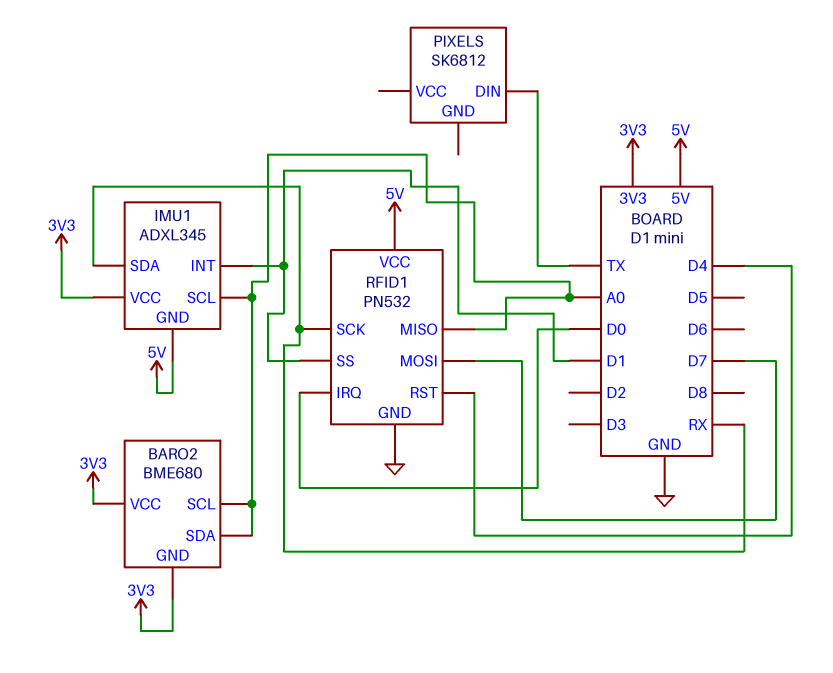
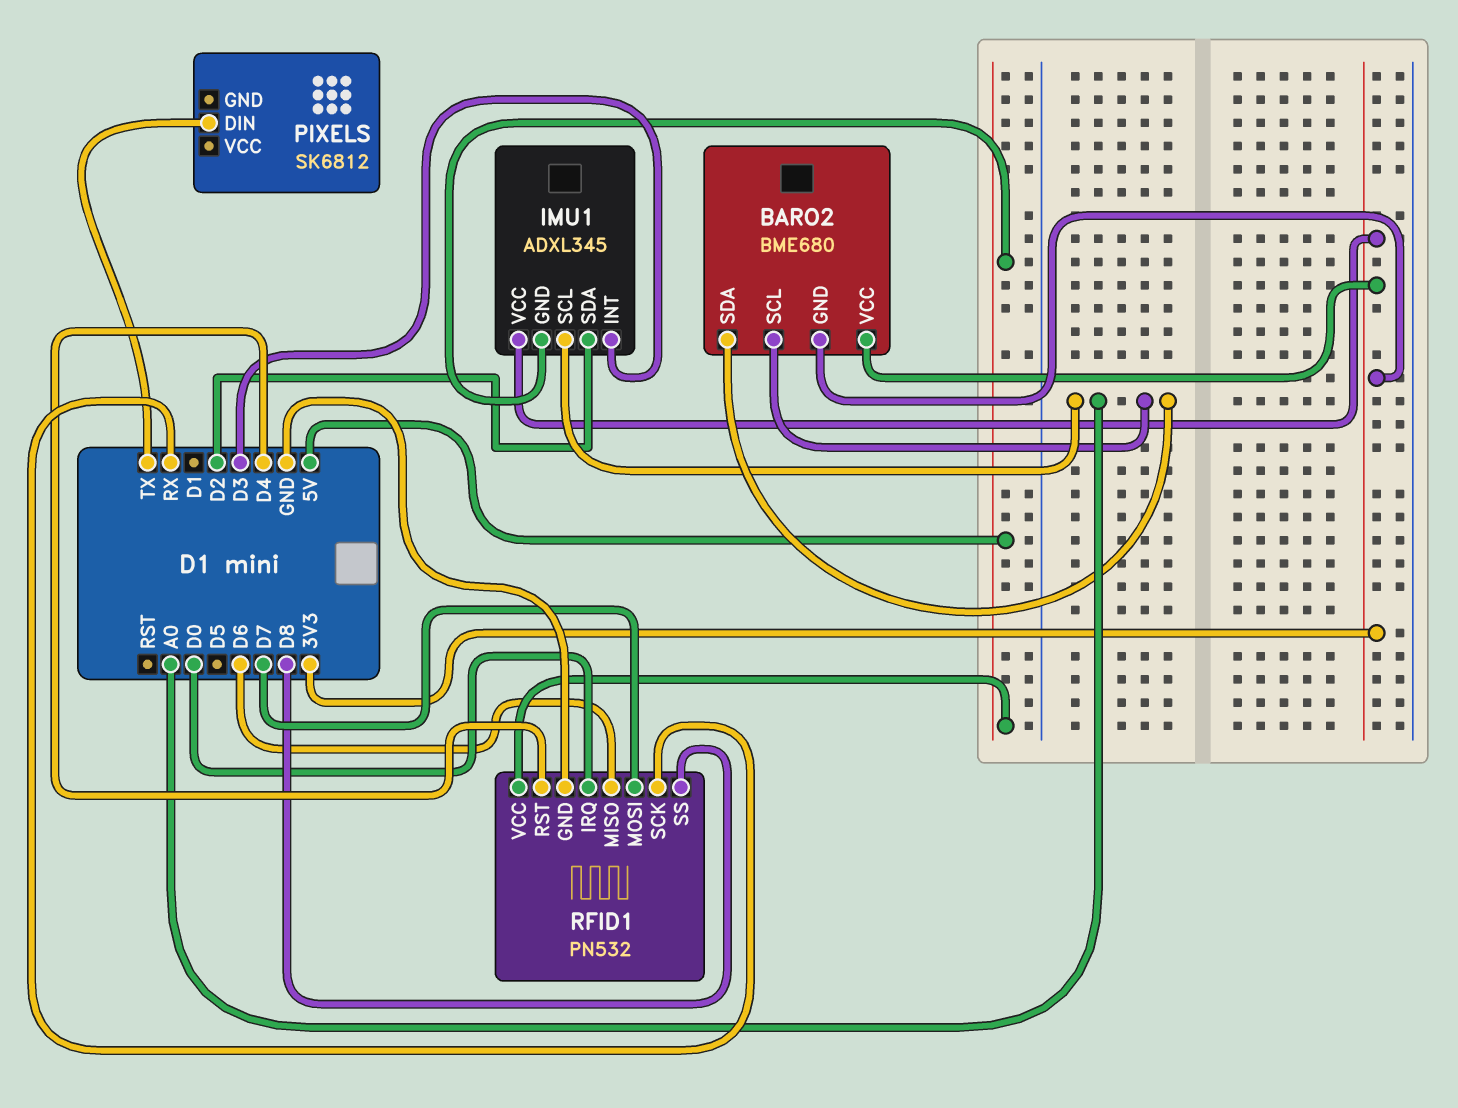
IMU1 pin INT: D1 -> D3
IMU1 pin SDA: RX -> D2
RFID1 pin MISO: A0 -> D6
RFID1 pin SS: D1 -> D8

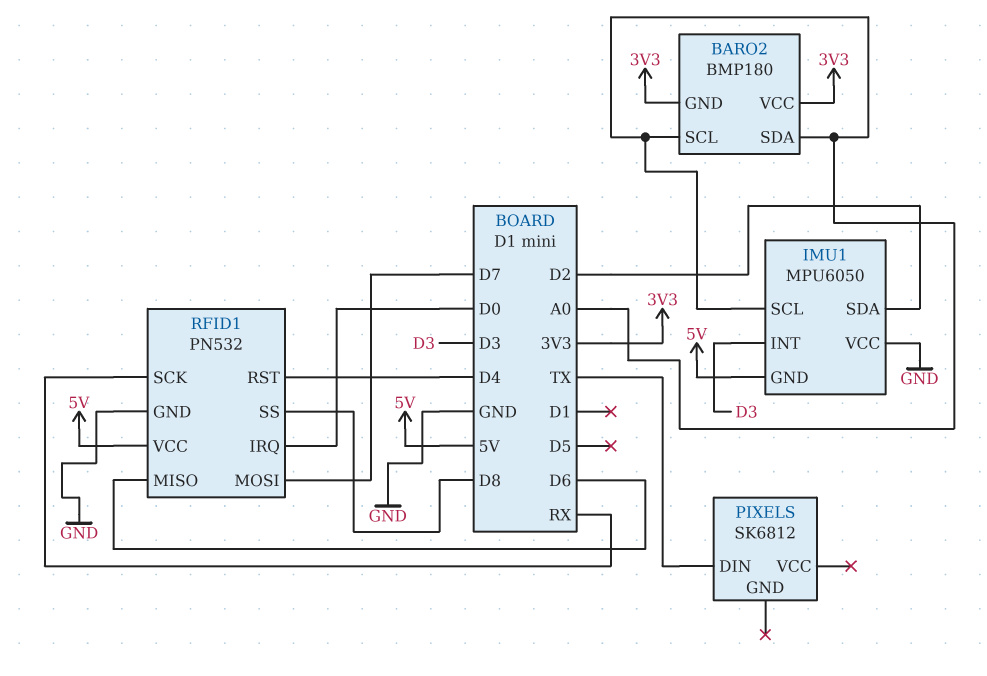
BARO2: BME680 -> BMP180
IMU1: ADXL345 -> MPU6050
IMU1 pin VCC: 3V3 -> GND

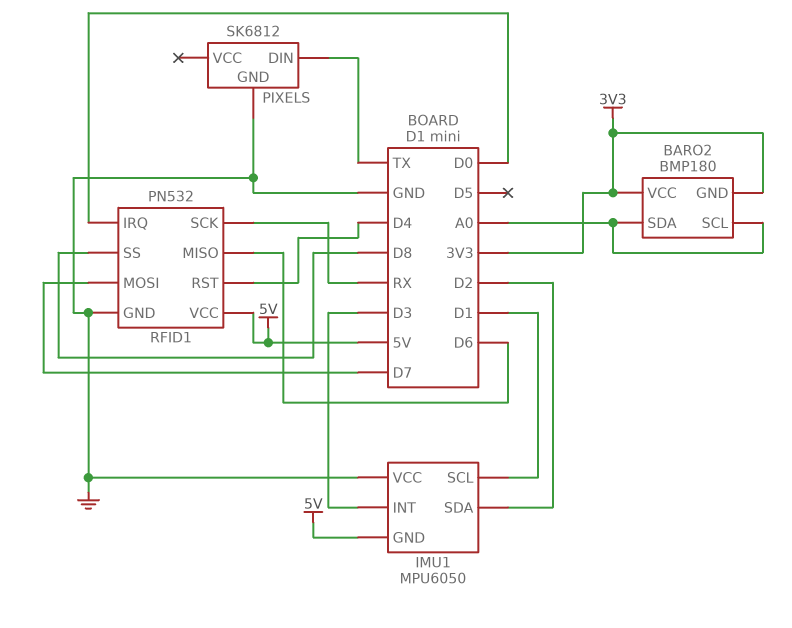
IMU1 pin SCL: A0 -> D1
PIXELS pin GND: none -> GND

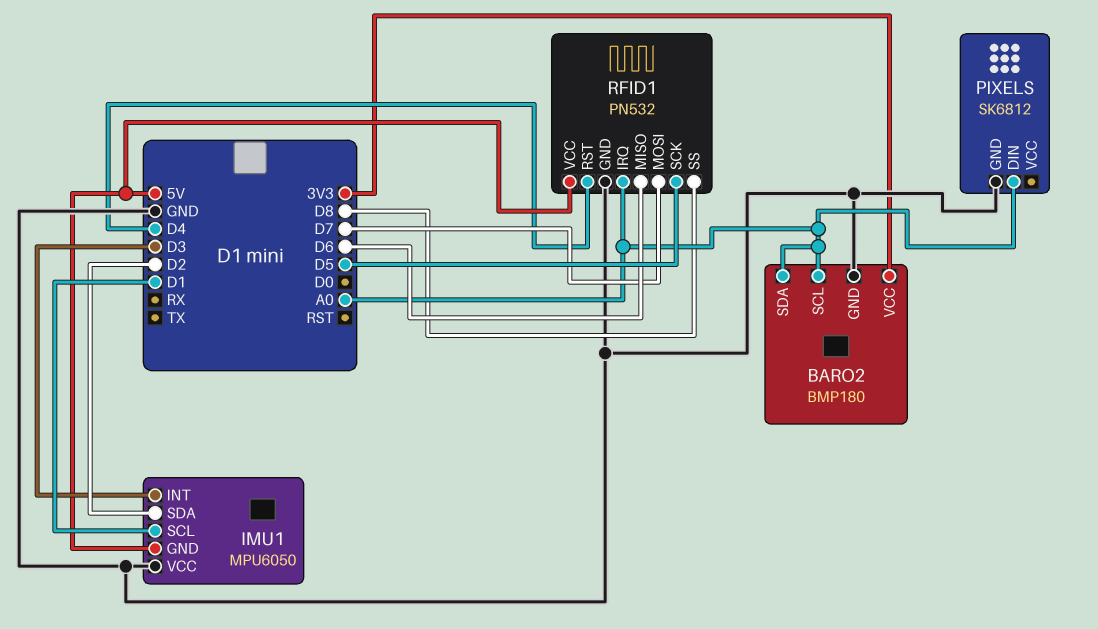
BARO2 pin GND: 3V3 -> GND
PIXELS pin DIN: TX -> A0
RFID1 pin IRQ: D0 -> A0
RFID1 pin SCK: RX -> D5

